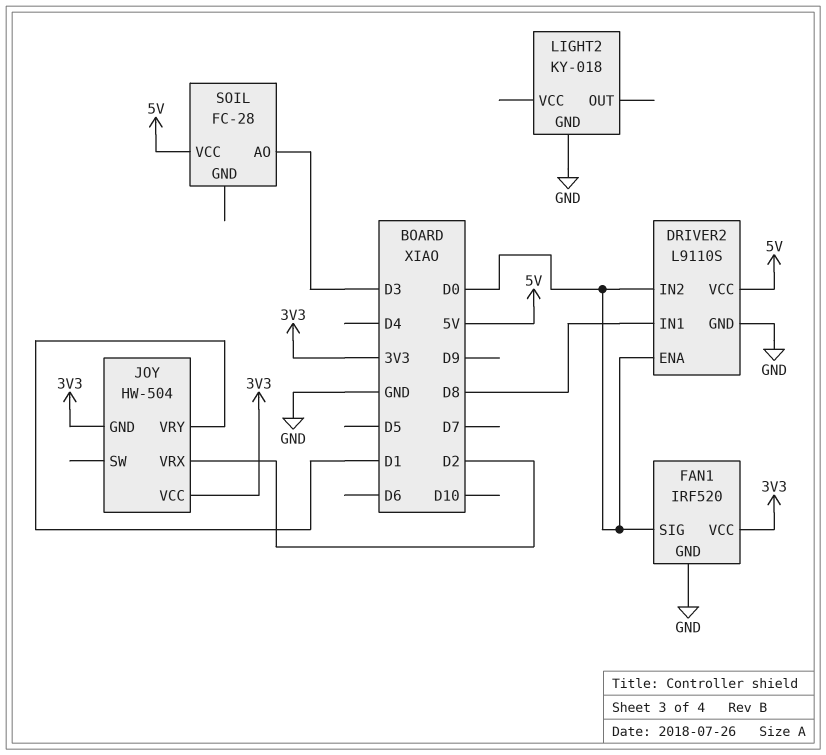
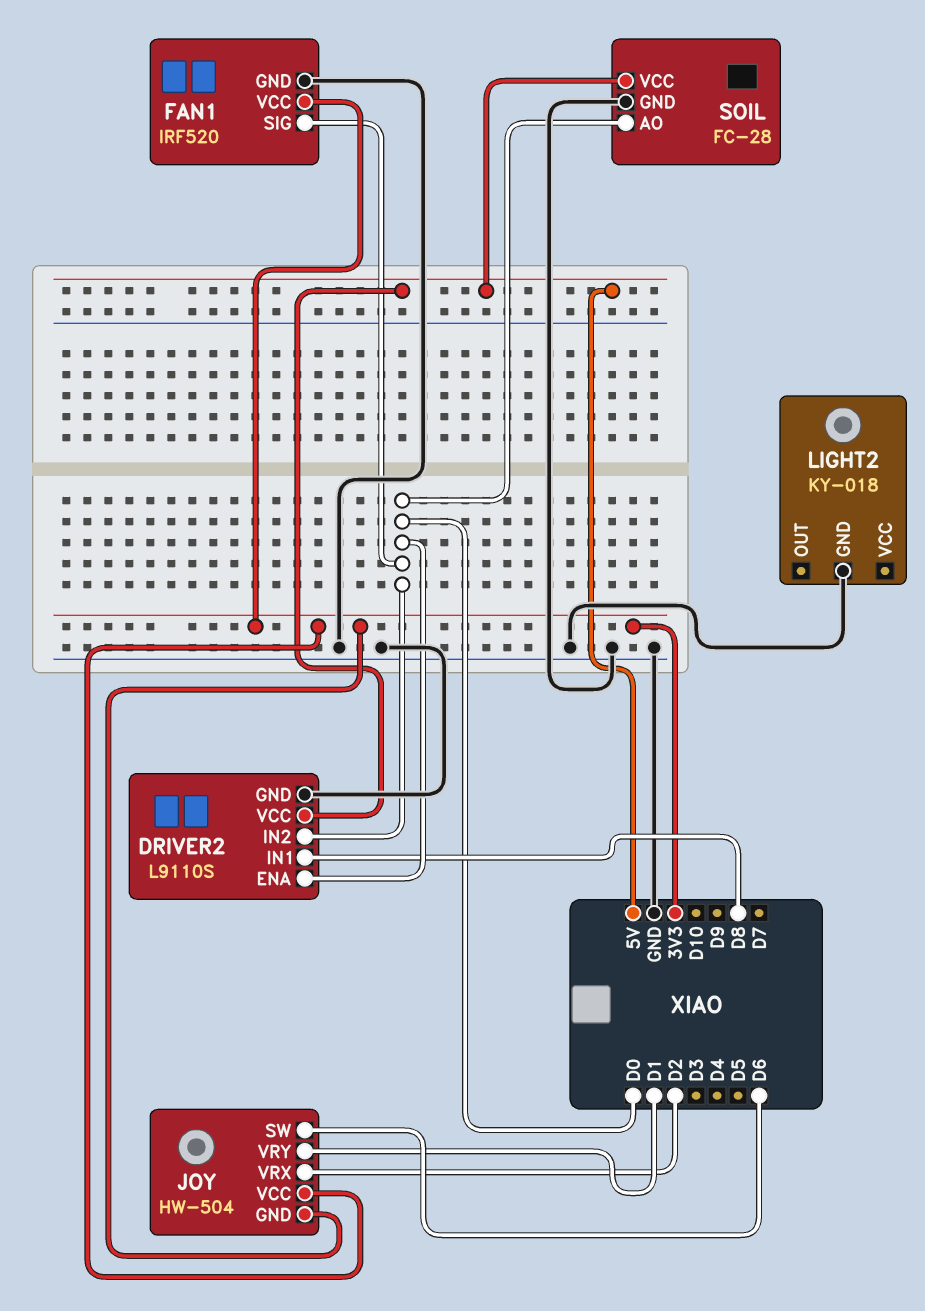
JOY pin SW: none -> D6
SOIL pin AO: D3 -> D0
SOIL pin GND: none -> GND

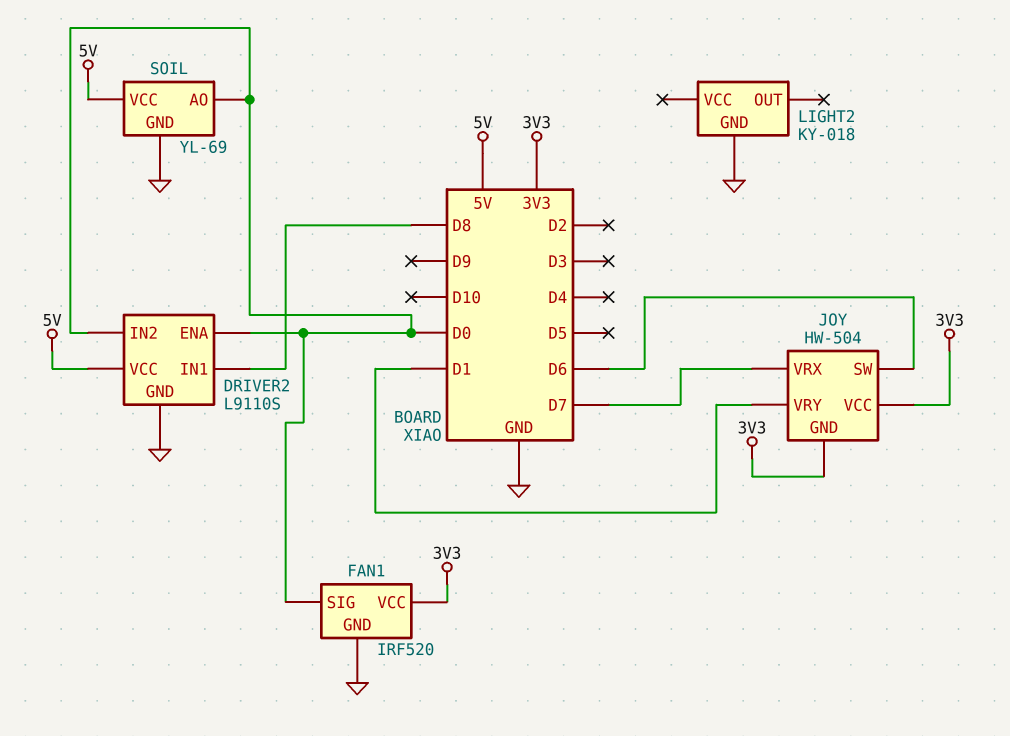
JOY pin VRX: D2 -> D7
SOIL: FC-28 -> YL-69

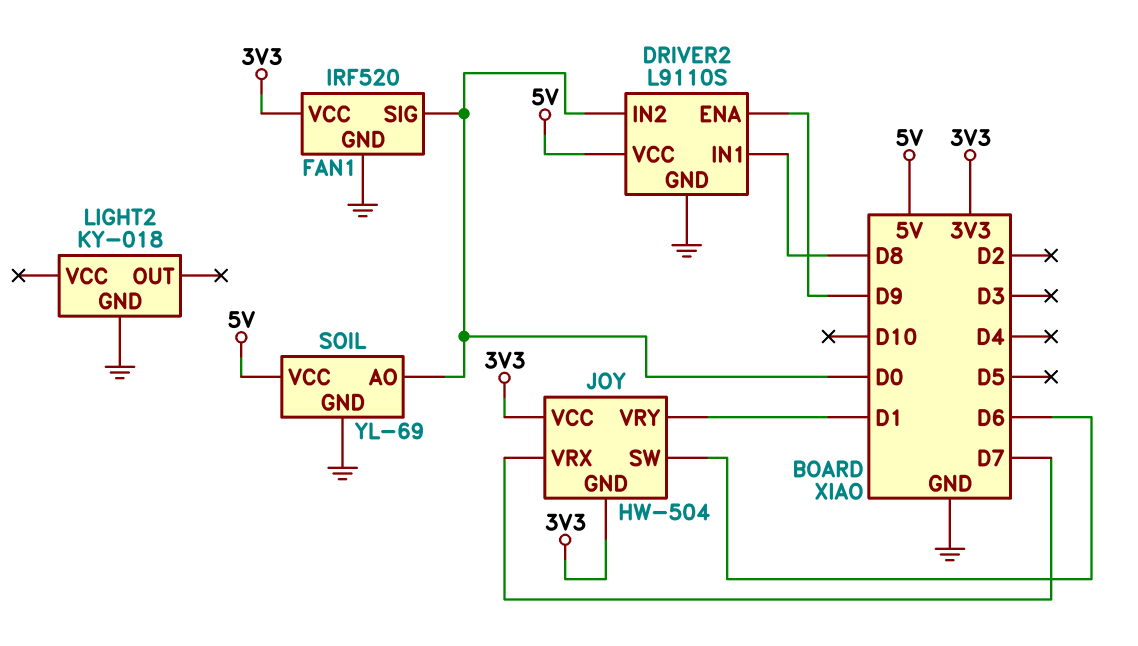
DRIVER2 pin ENA: D0 -> D9

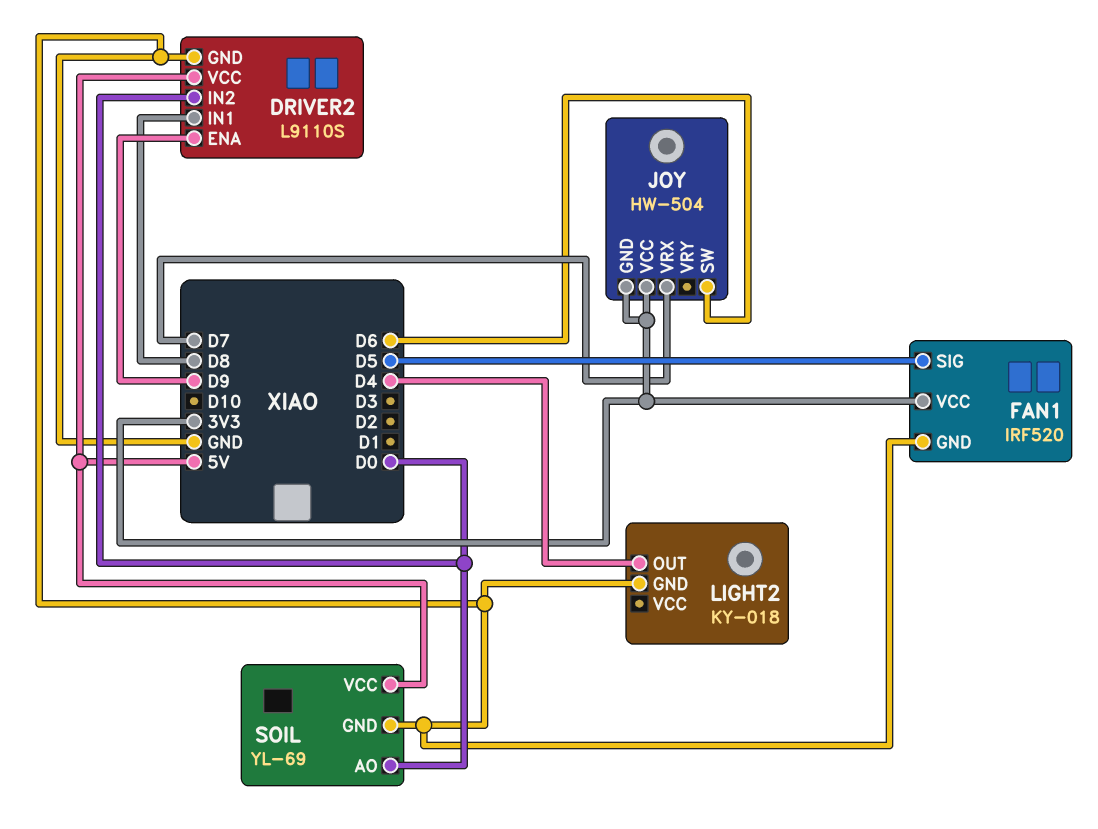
FAN1 pin SIG: D0 -> D5
JOY pin VRY: D1 -> none
LIGHT2 pin OUT: none -> D4

